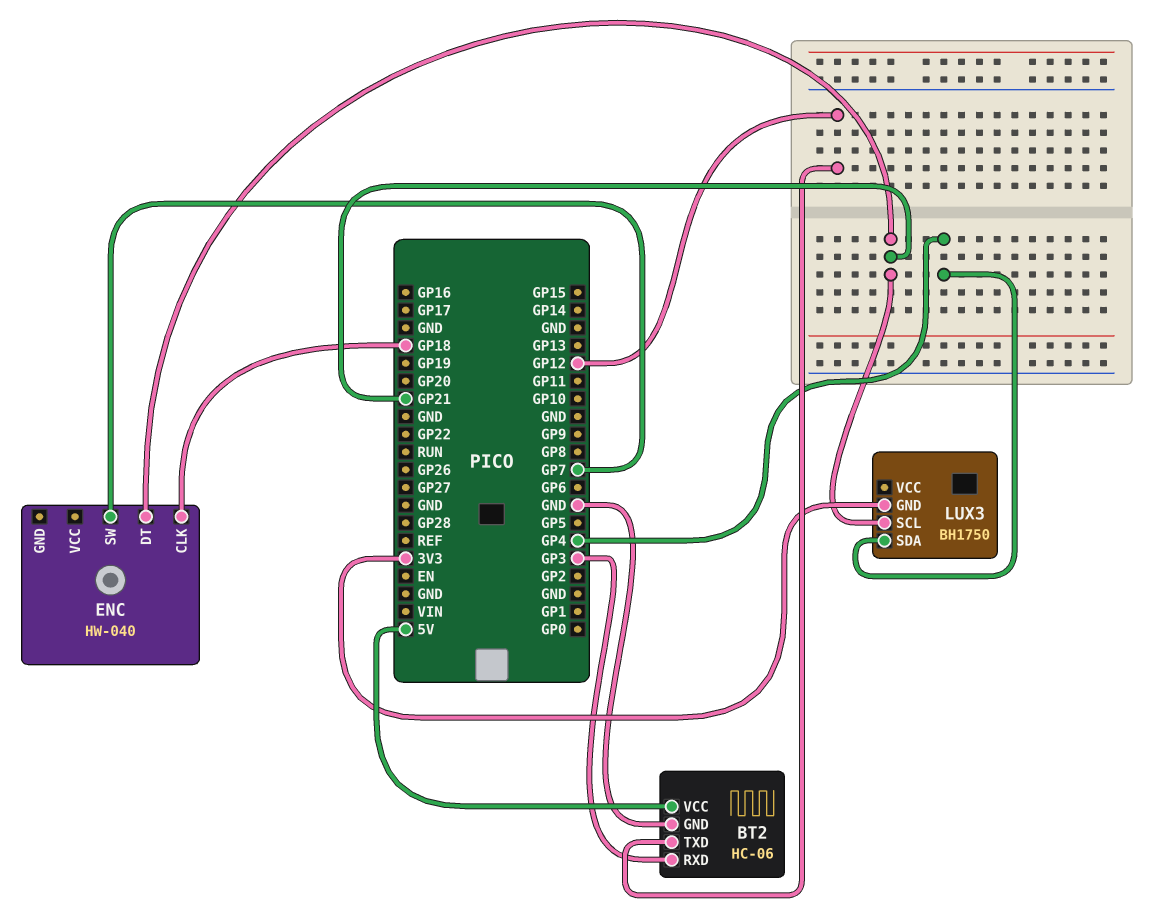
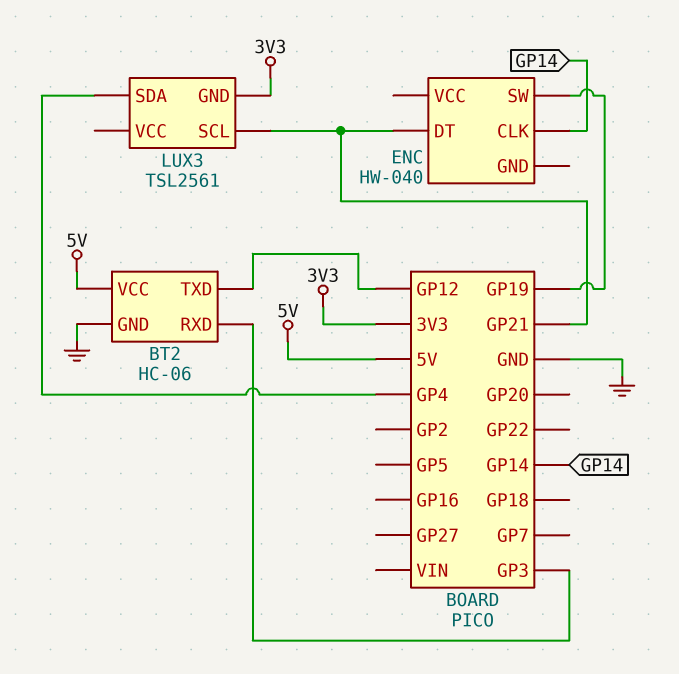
ENC pin CLK: GP18 -> GP14
ENC pin SW: GP7 -> GP19
LUX3: BH1750 -> TSL2561

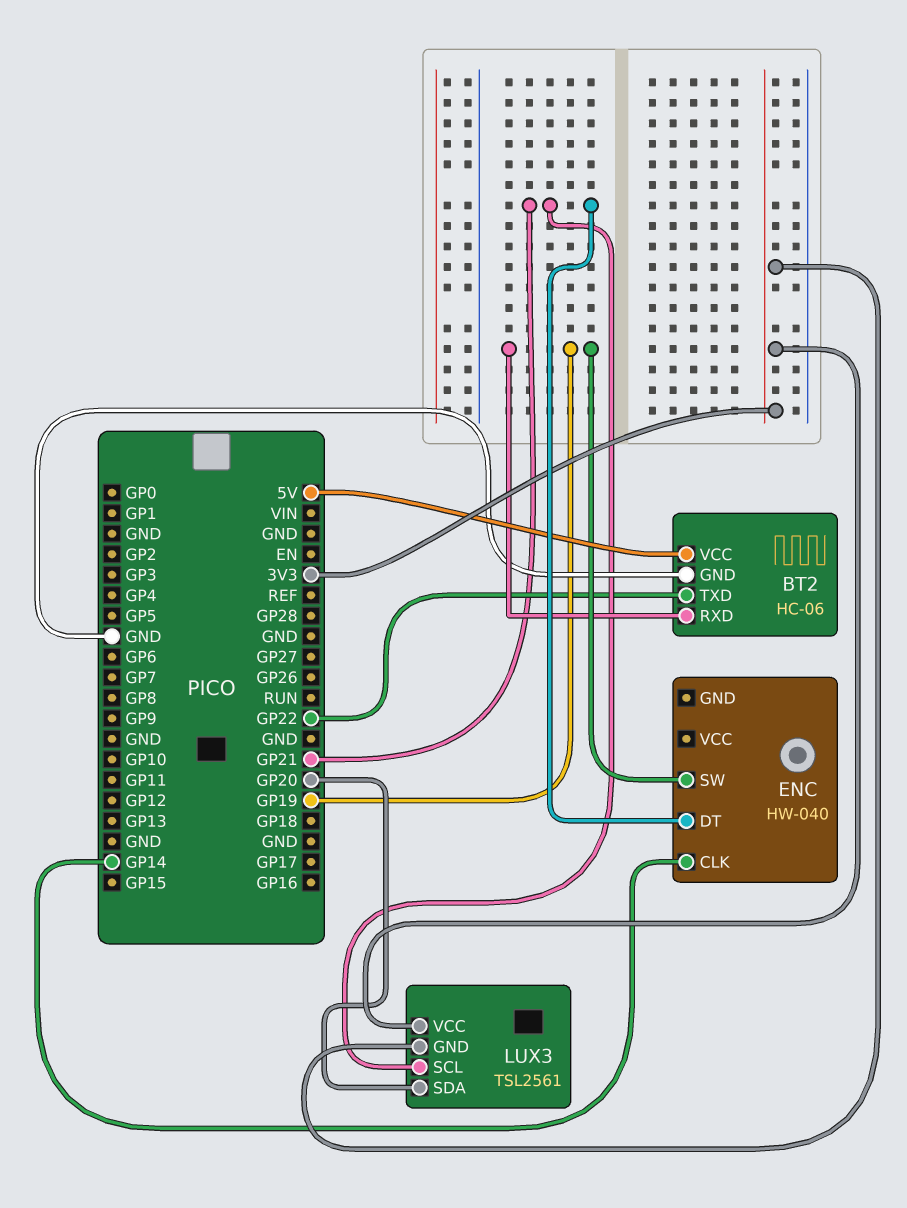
BT2 pin RXD: GP3 -> GP19
BT2 pin TXD: GP12 -> GP22
LUX3 pin SDA: GP4 -> GP20
LUX3 pin VCC: none -> 3V3

